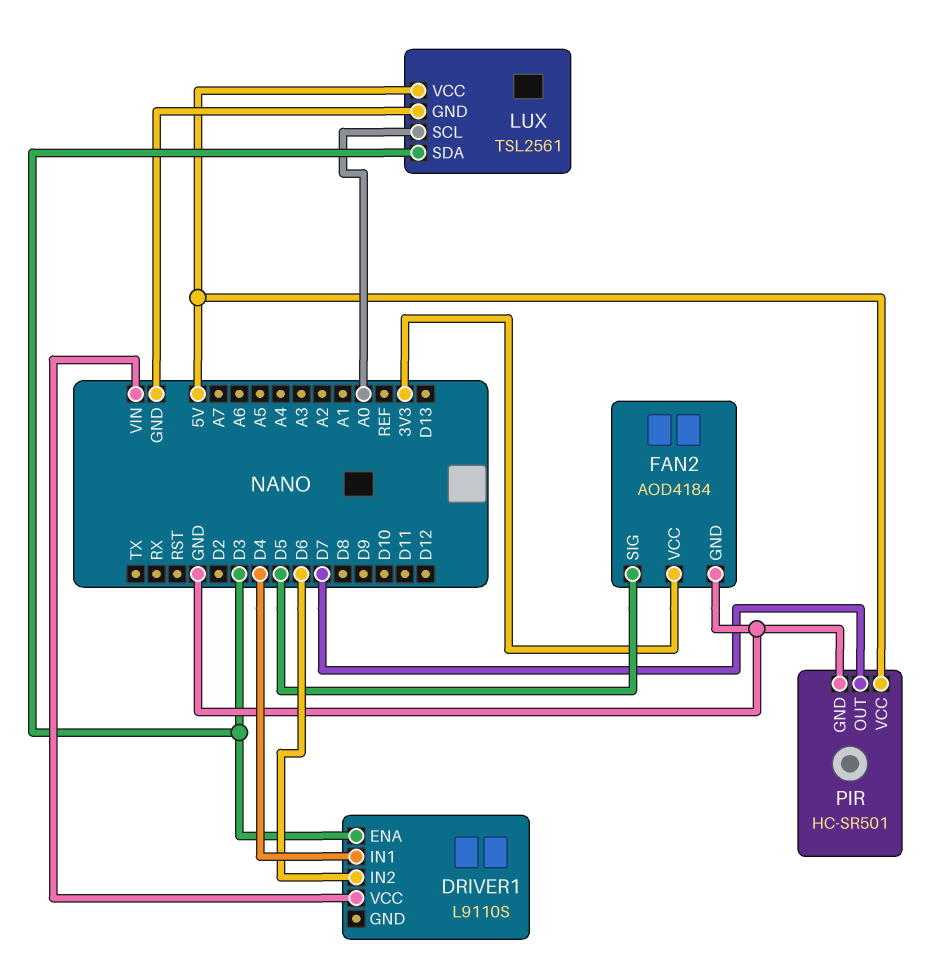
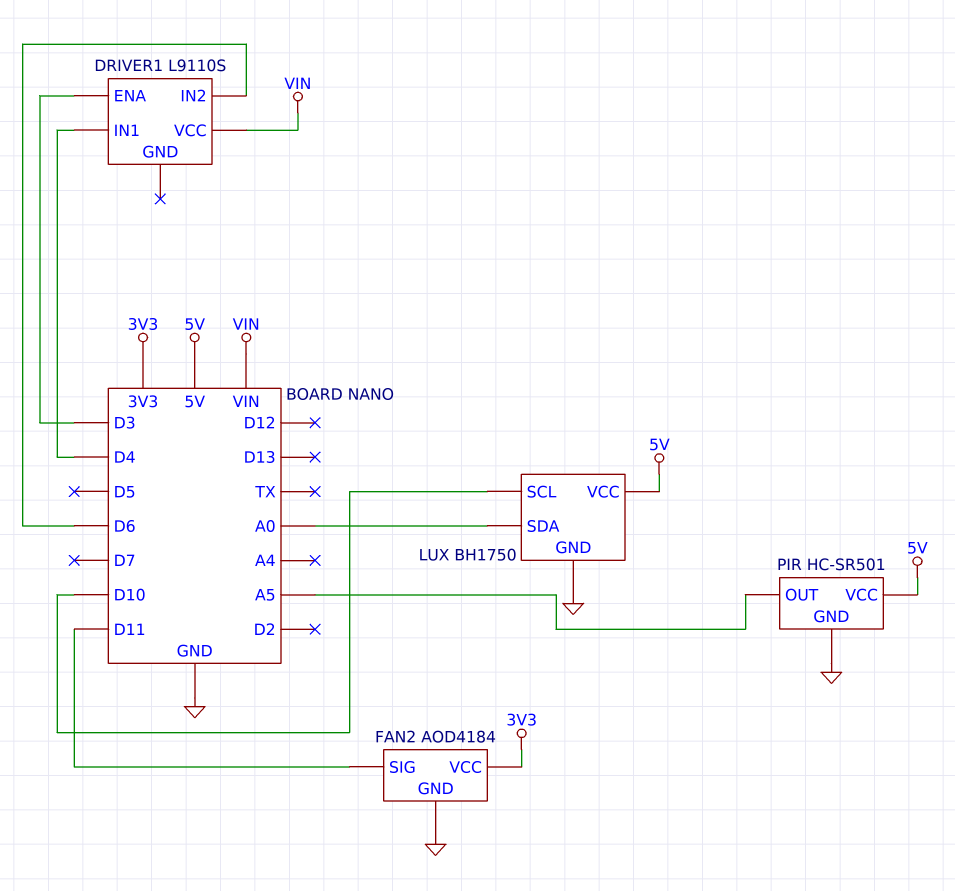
FAN2 pin SIG: D5 -> D11
LUX: TSL2561 -> BH1750
LUX pin SCL: A0 -> D10
LUX pin SDA: D3 -> A0
PIR pin OUT: D7 -> A5

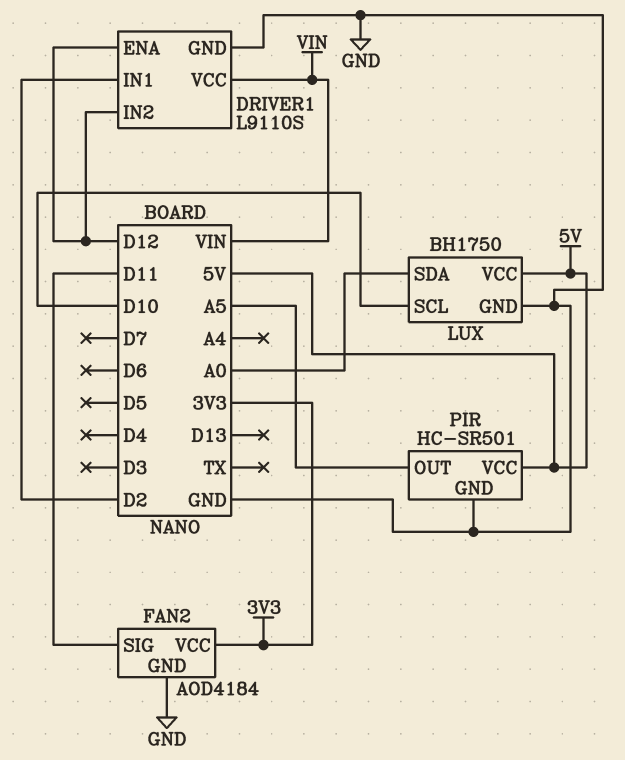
DRIVER1 pin ENA: D3 -> D12
DRIVER1 pin GND: none -> GND
DRIVER1 pin IN1: D4 -> D2
DRIVER1 pin IN2: D6 -> D12

